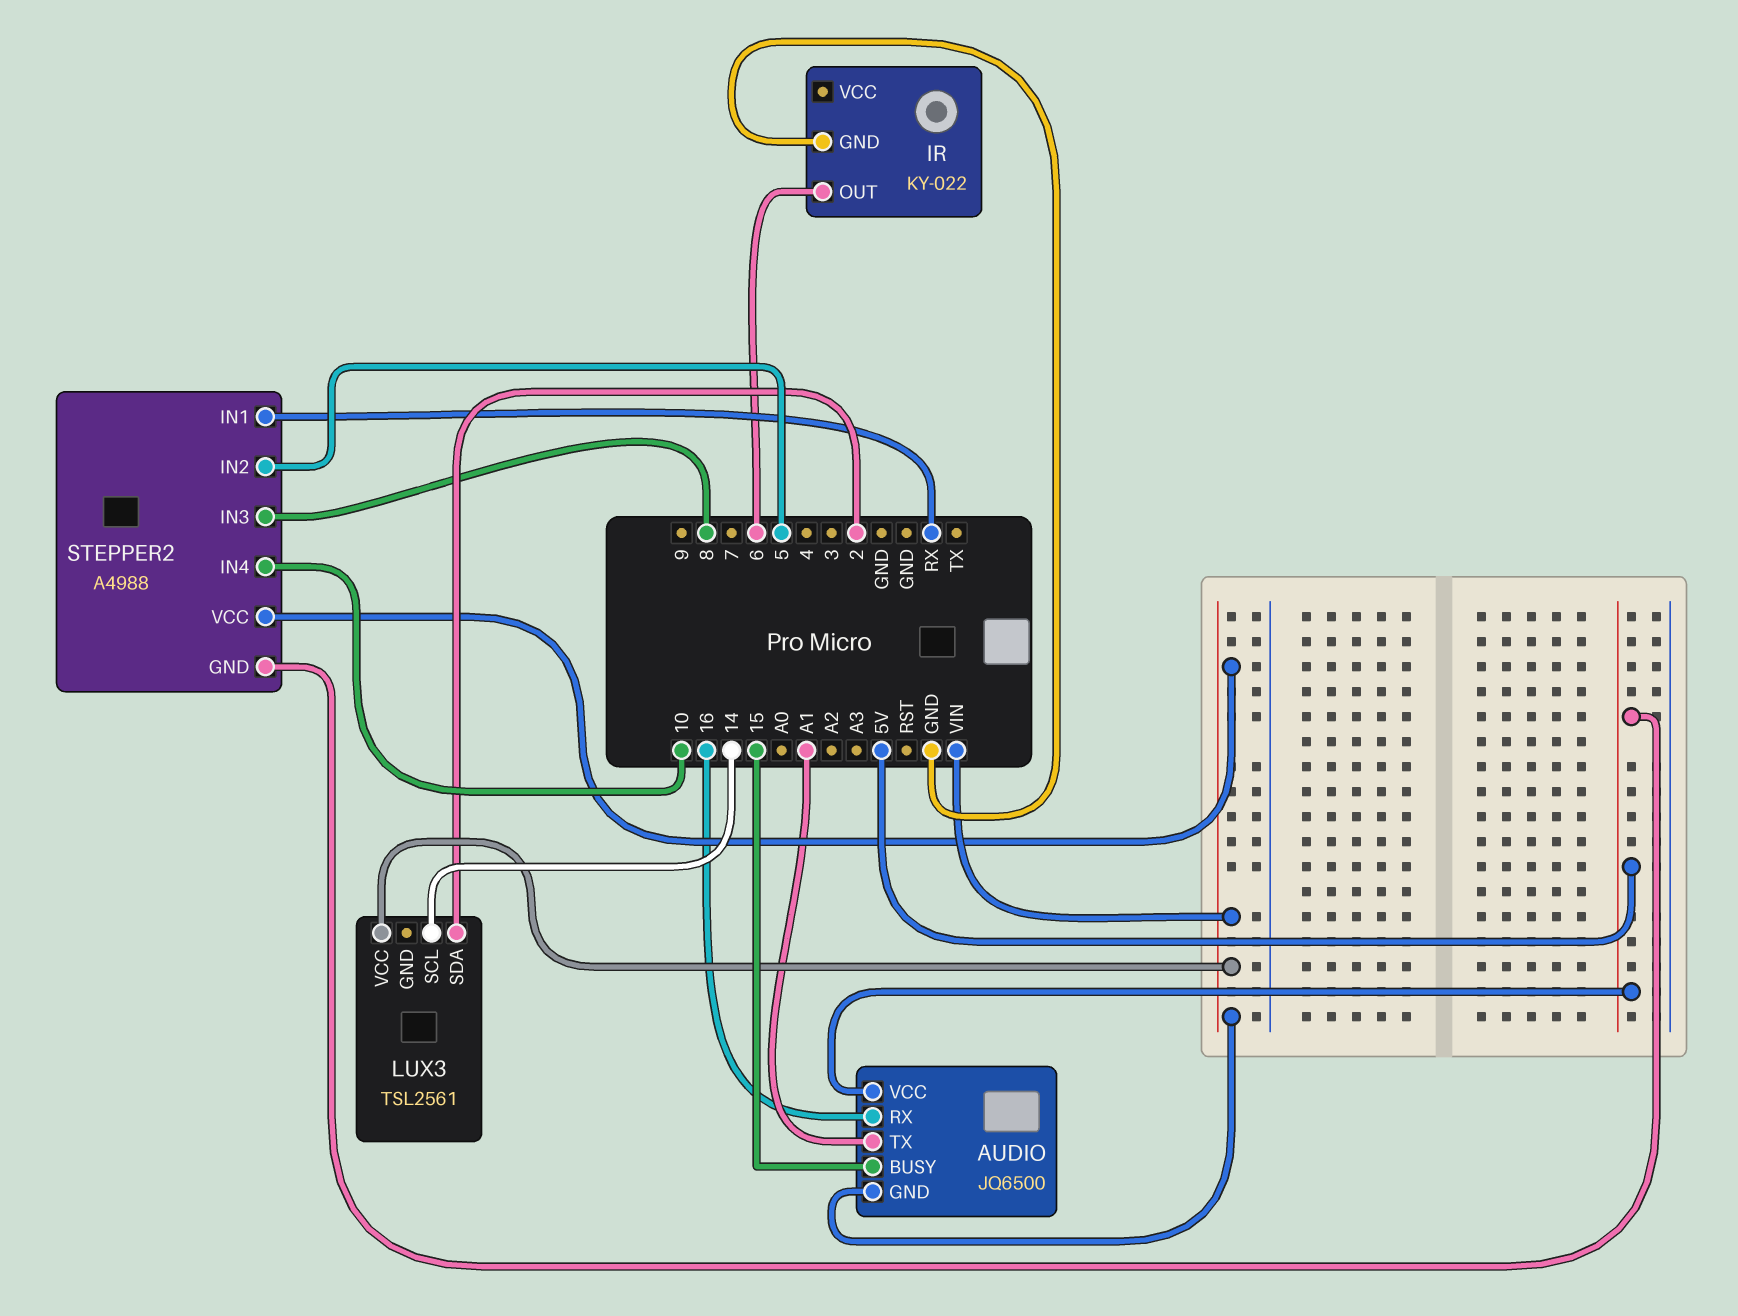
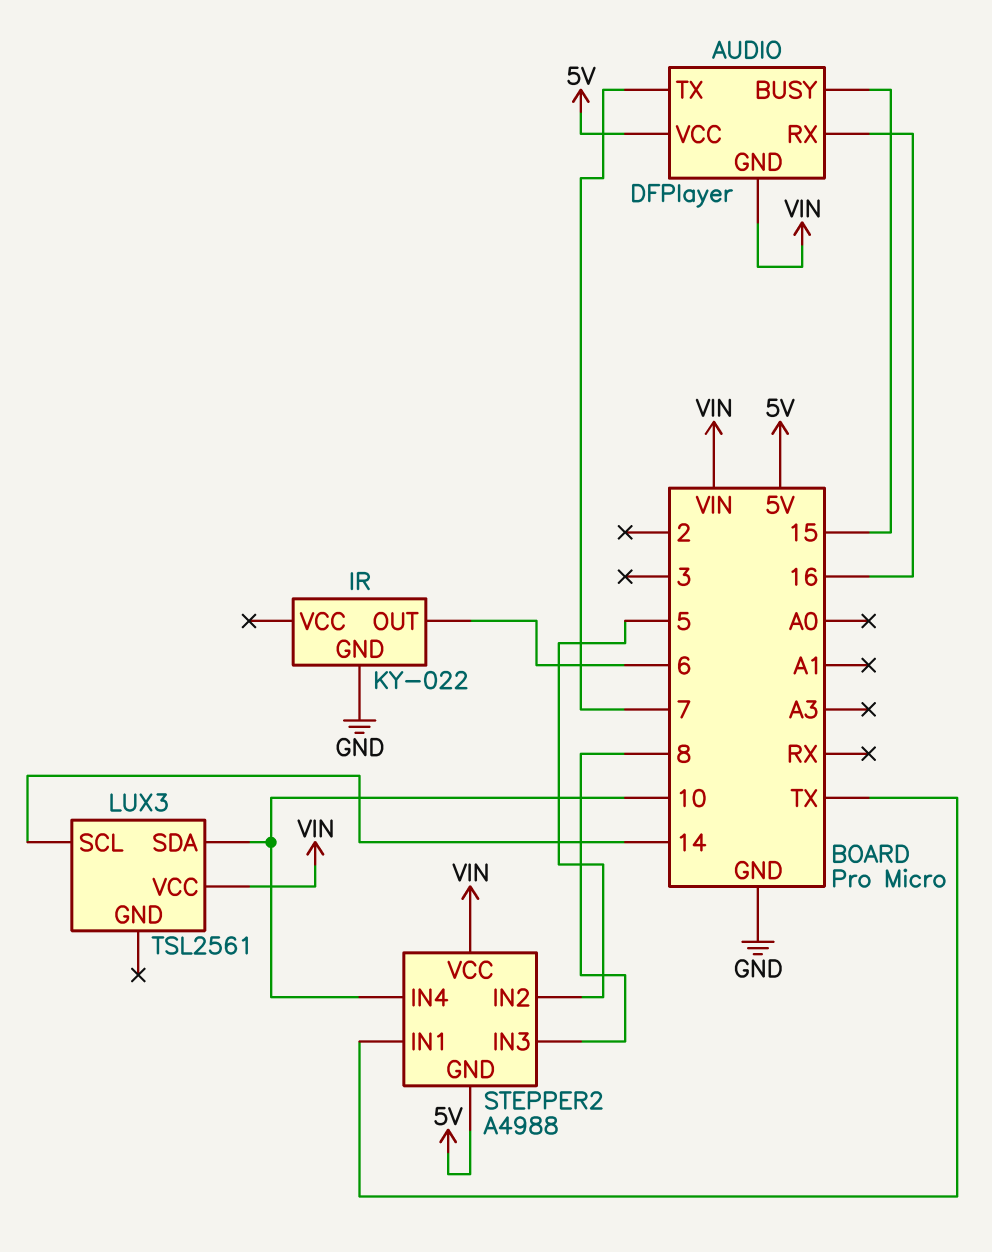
AUDIO: JQ6500 -> DFPlayer
AUDIO pin TX: A1 -> 7
LUX3 pin SDA: 2 -> 10
STEPPER2 pin IN1: RX -> TX

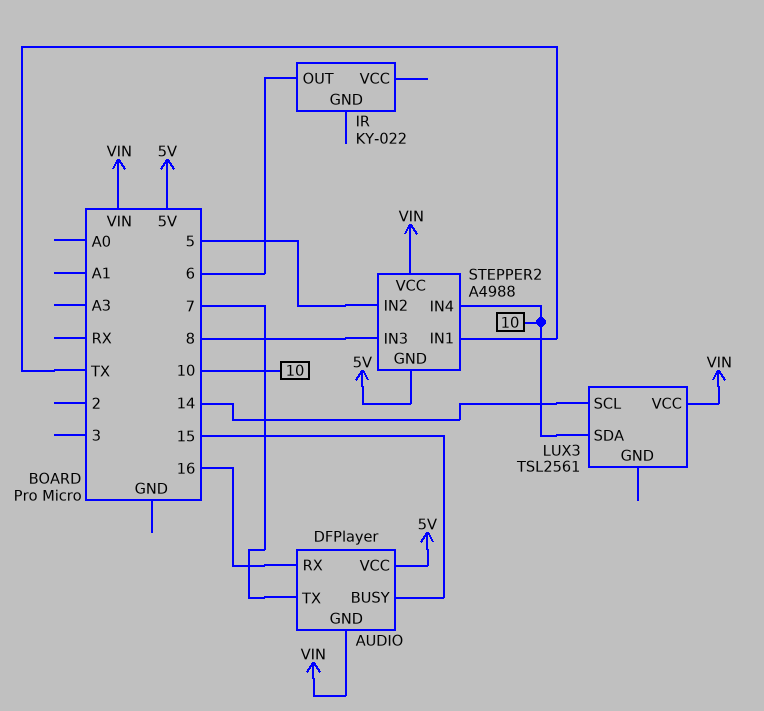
IR pin GND: GND -> none

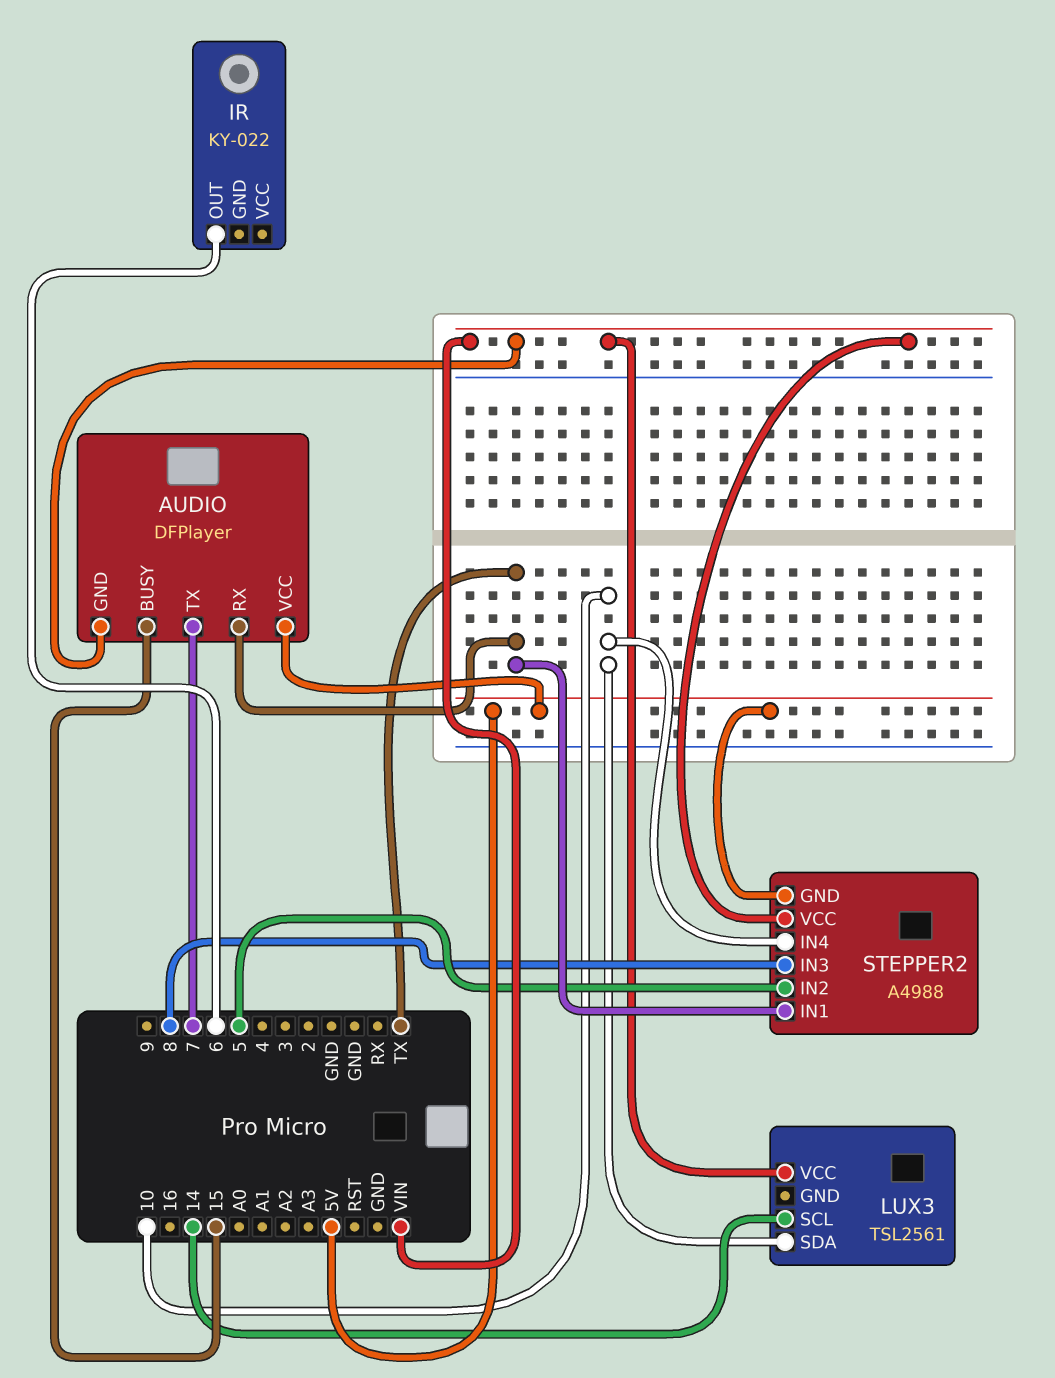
AUDIO pin RX: 16 -> TX

